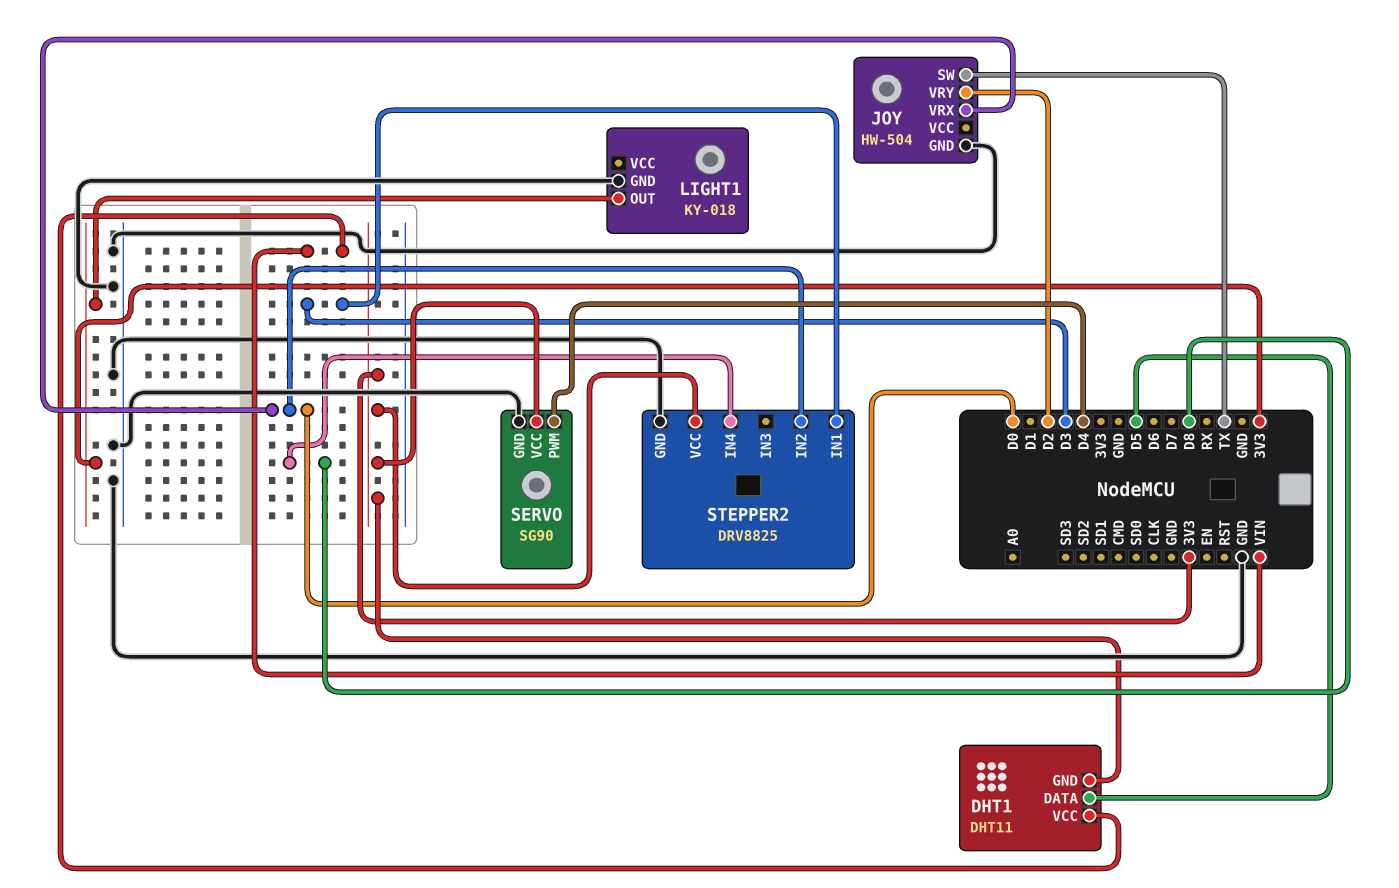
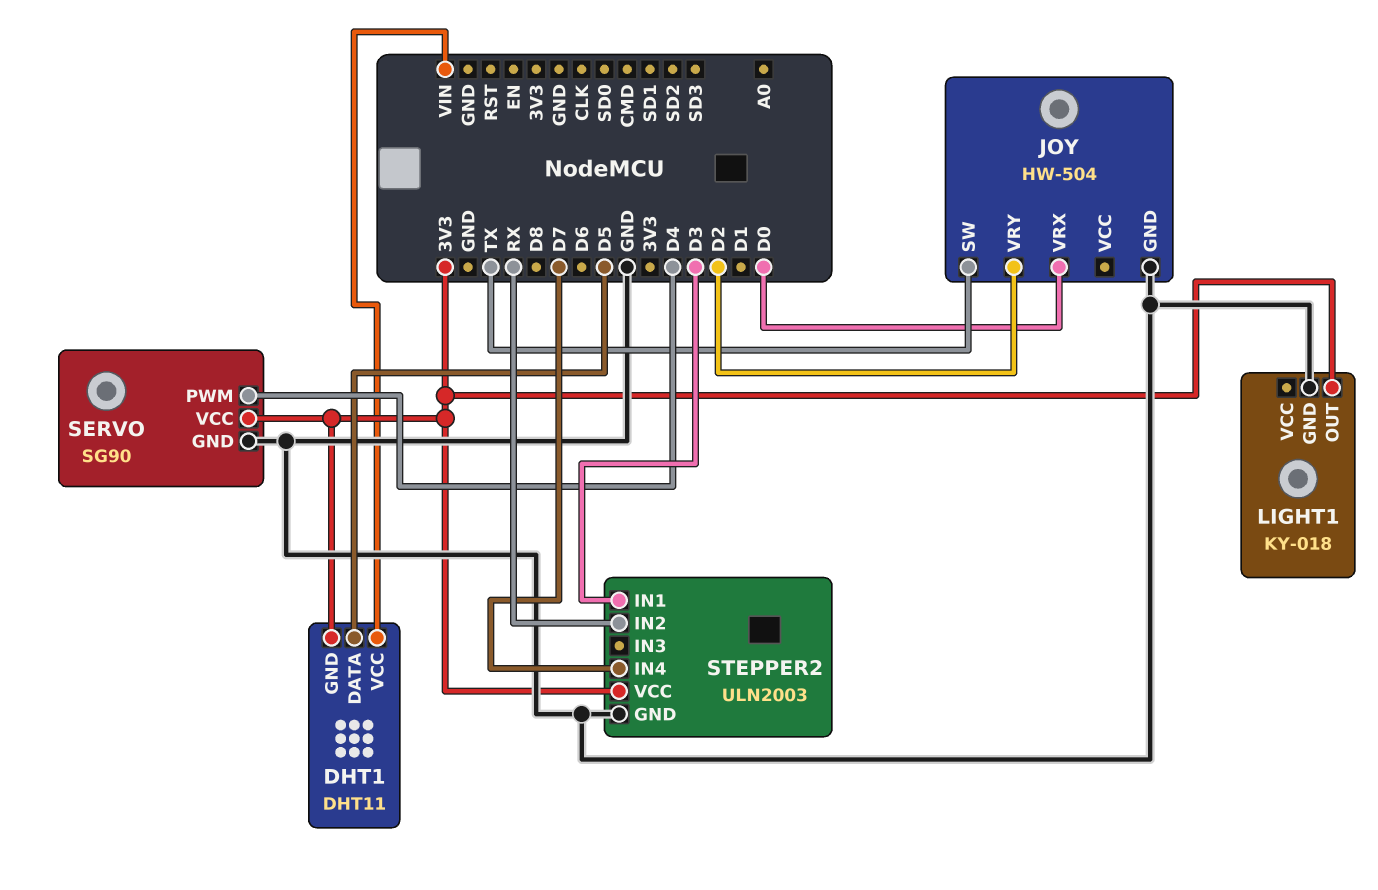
STEPPER2: DRV8825 -> ULN2003
STEPPER2 pin IN2: D0 -> RX
STEPPER2 pin IN4: D8 -> D7

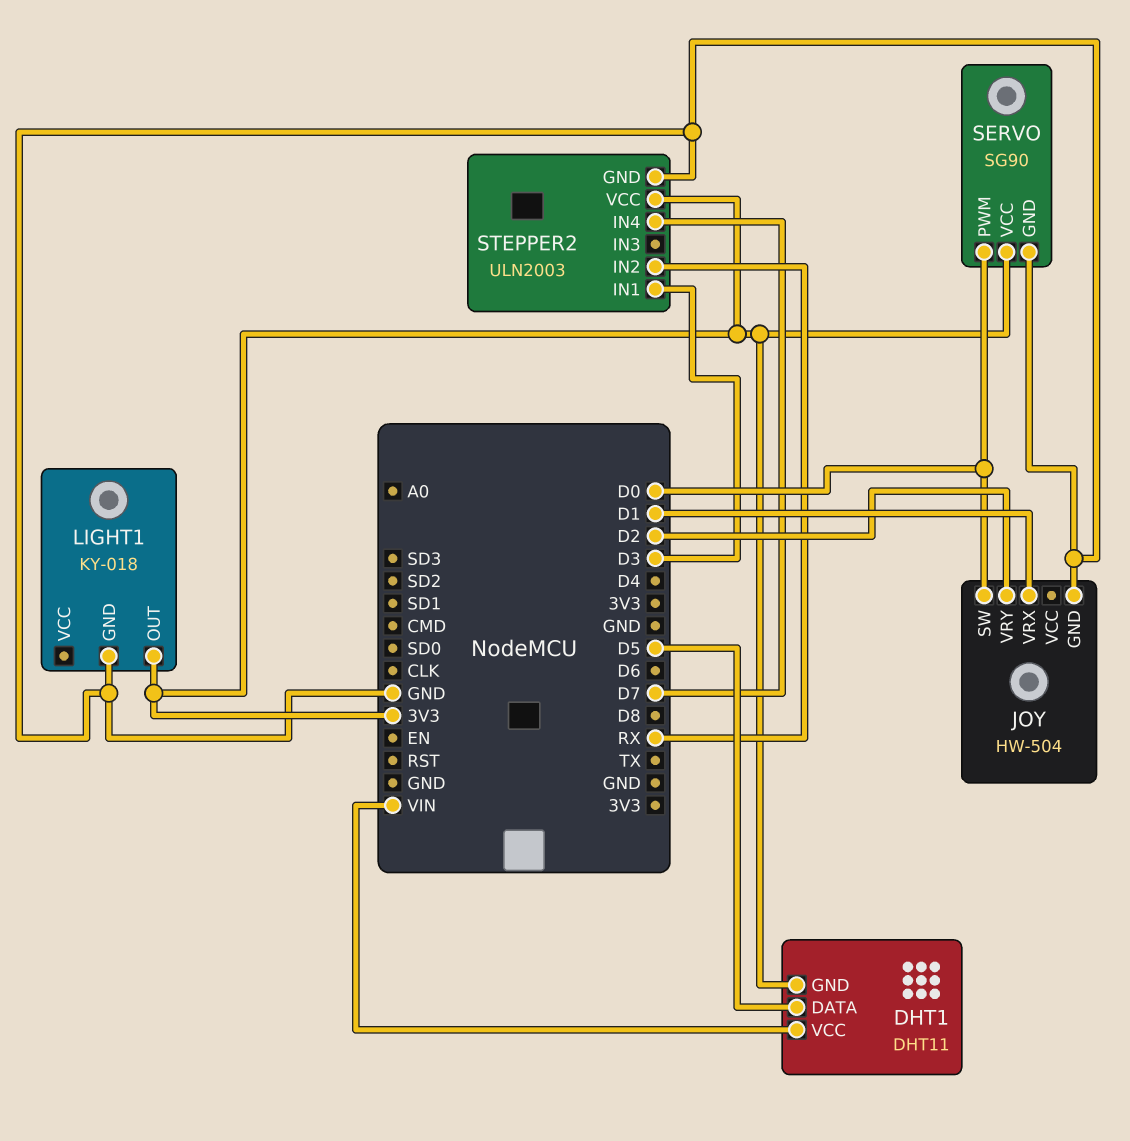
JOY pin SW: TX -> D0
JOY pin VRX: D0 -> D1
SERVO pin PWM: D4 -> D0

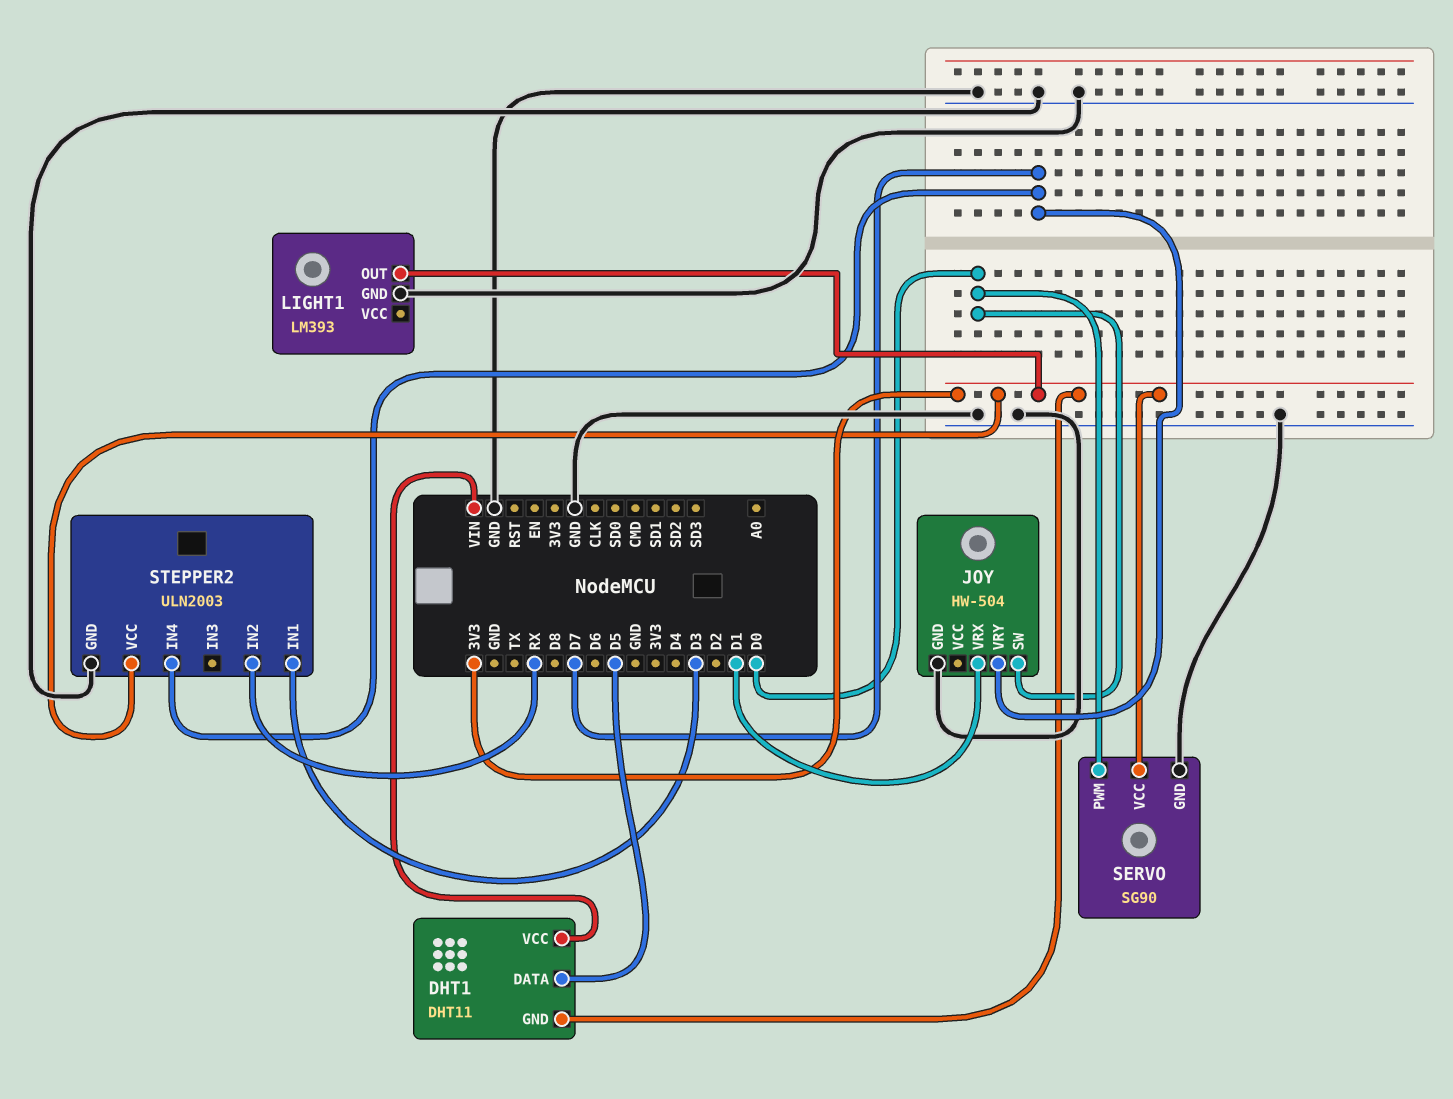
JOY pin VRY: D2 -> D7
LIGHT1: KY-018 -> LM393

